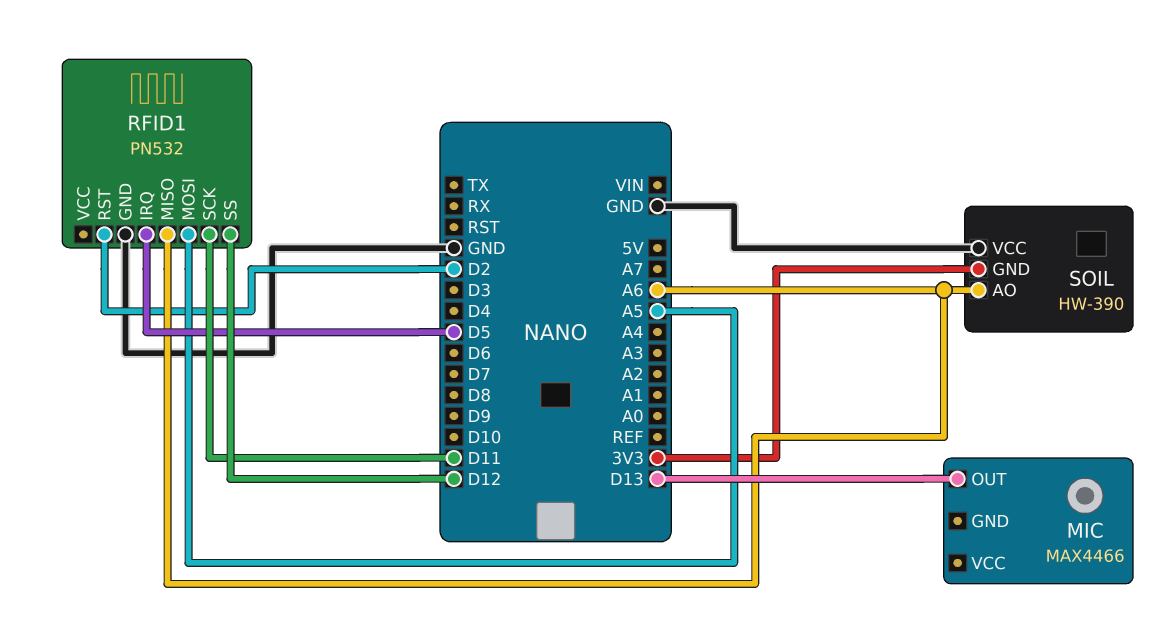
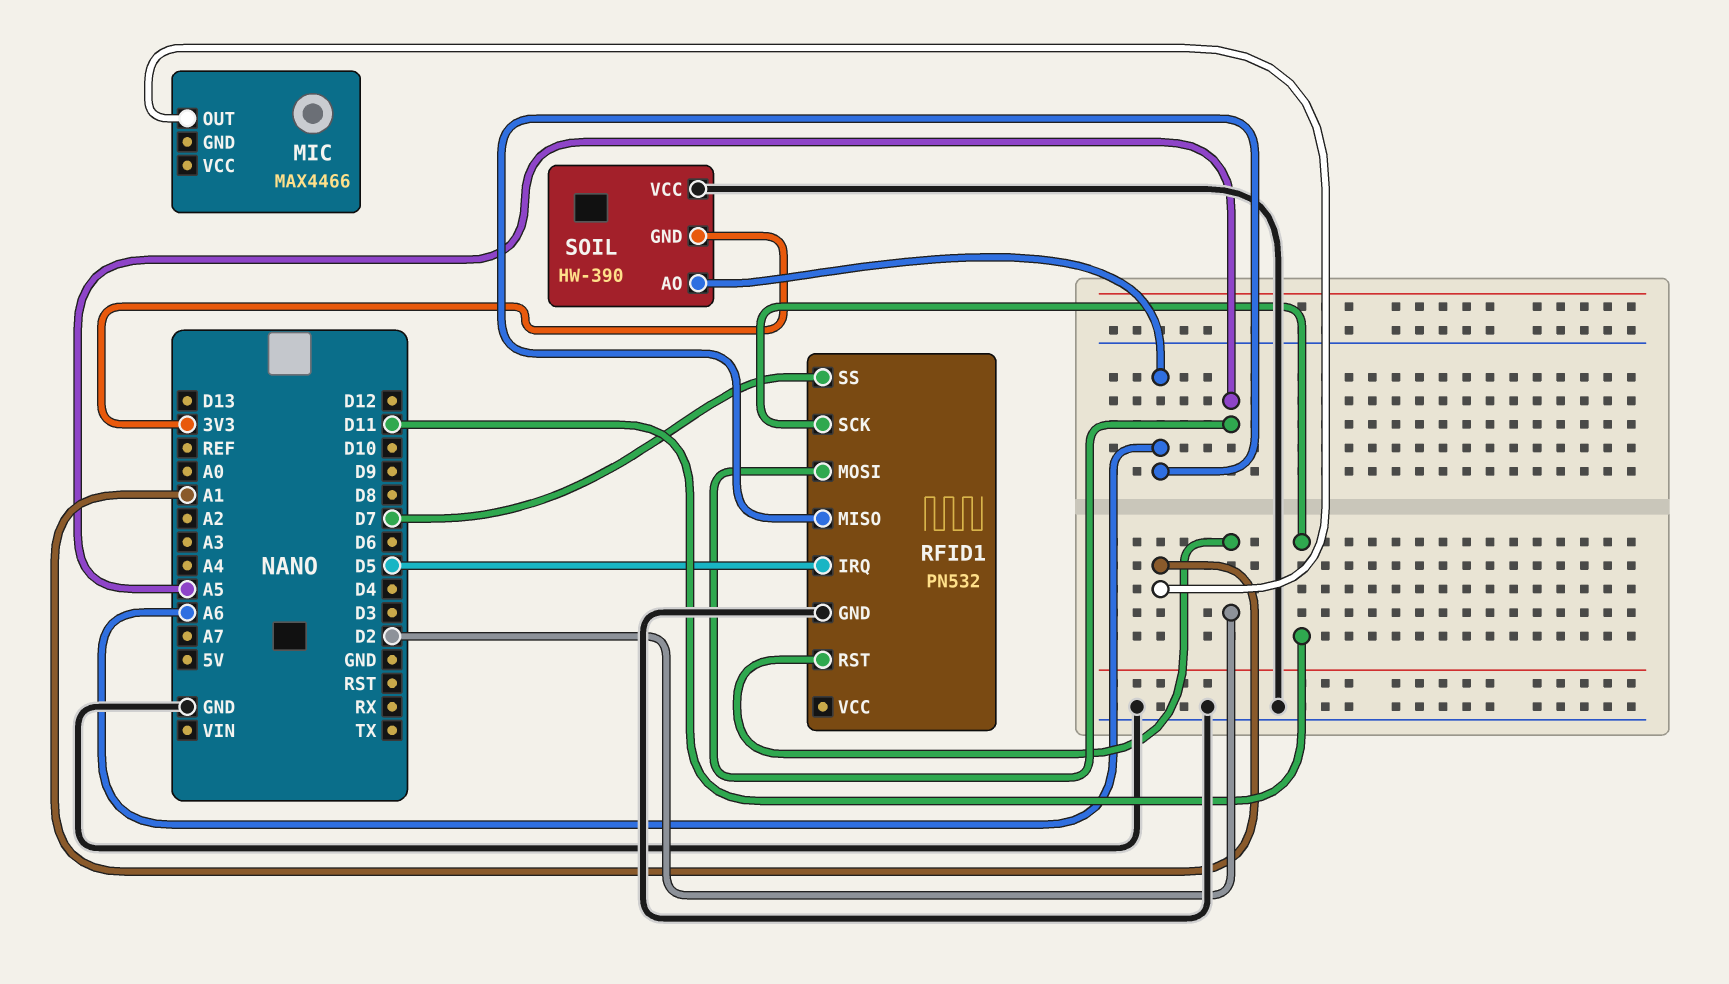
MIC pin OUT: D13 -> A1
RFID1 pin SS: D12 -> D7

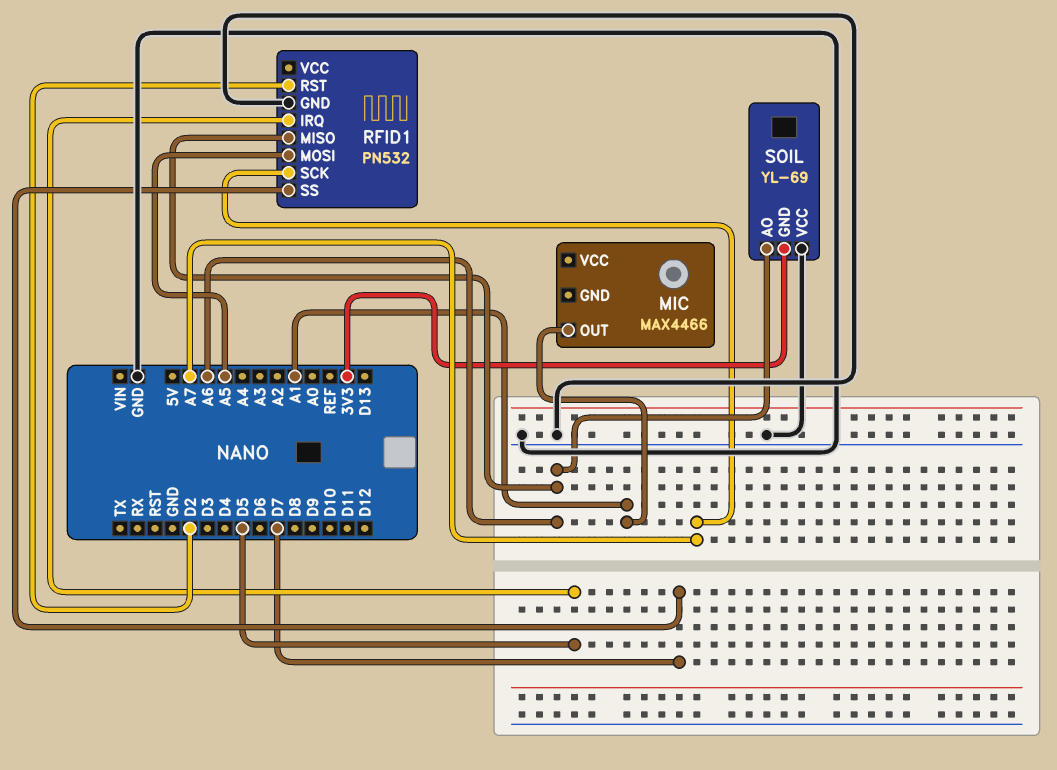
RFID1 pin SCK: D11 -> A7
SOIL: HW-390 -> YL-69

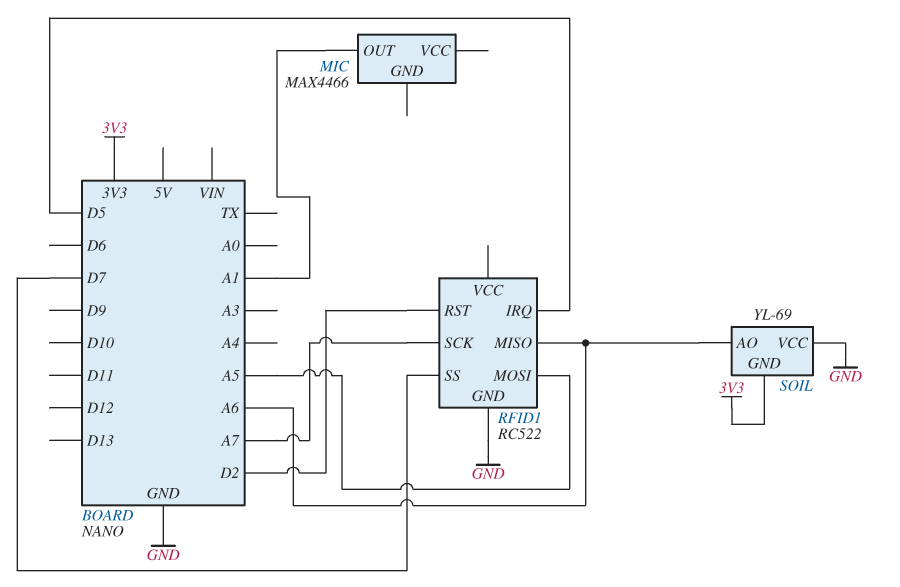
RFID1: PN532 -> RC522

